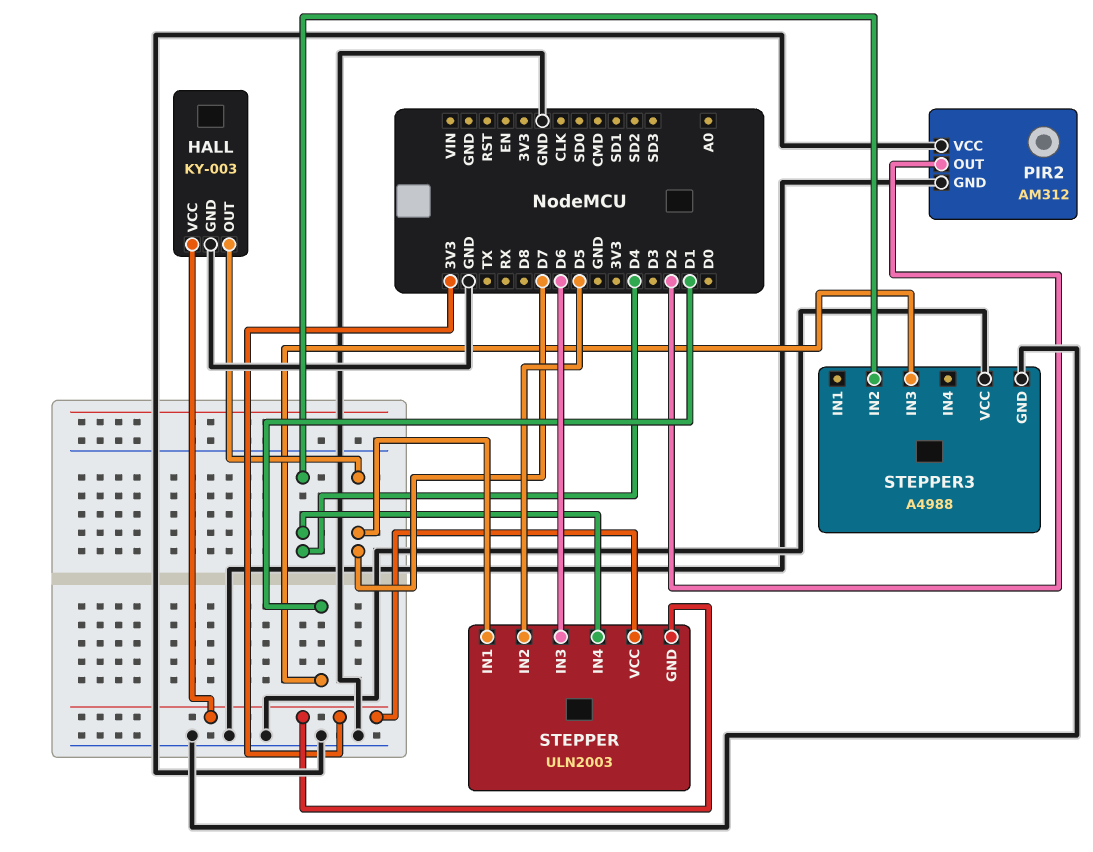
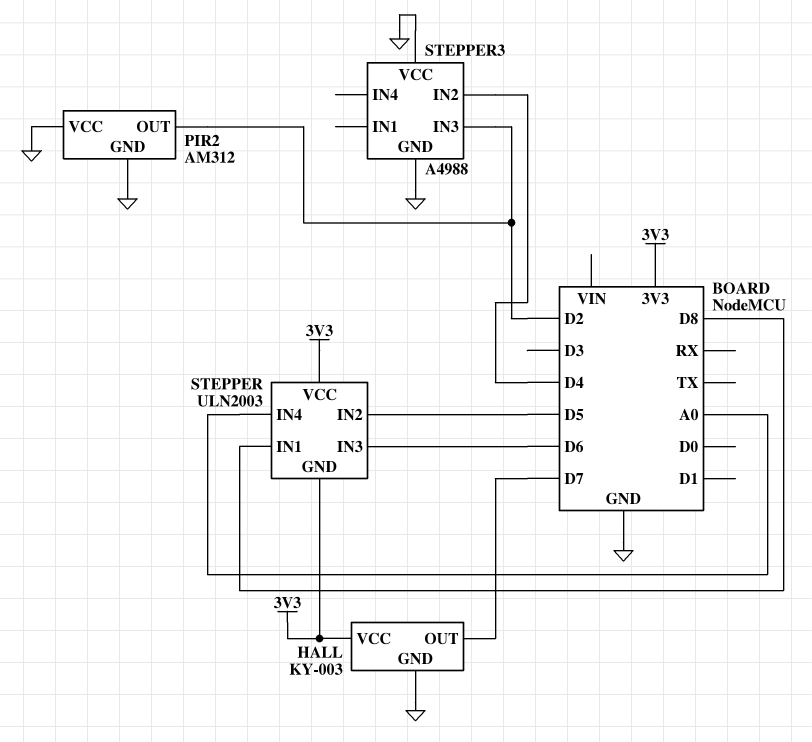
STEPPER pin IN1: D7 -> D8
STEPPER pin IN4: D4 -> A0
STEPPER3 pin IN3: D1 -> D2

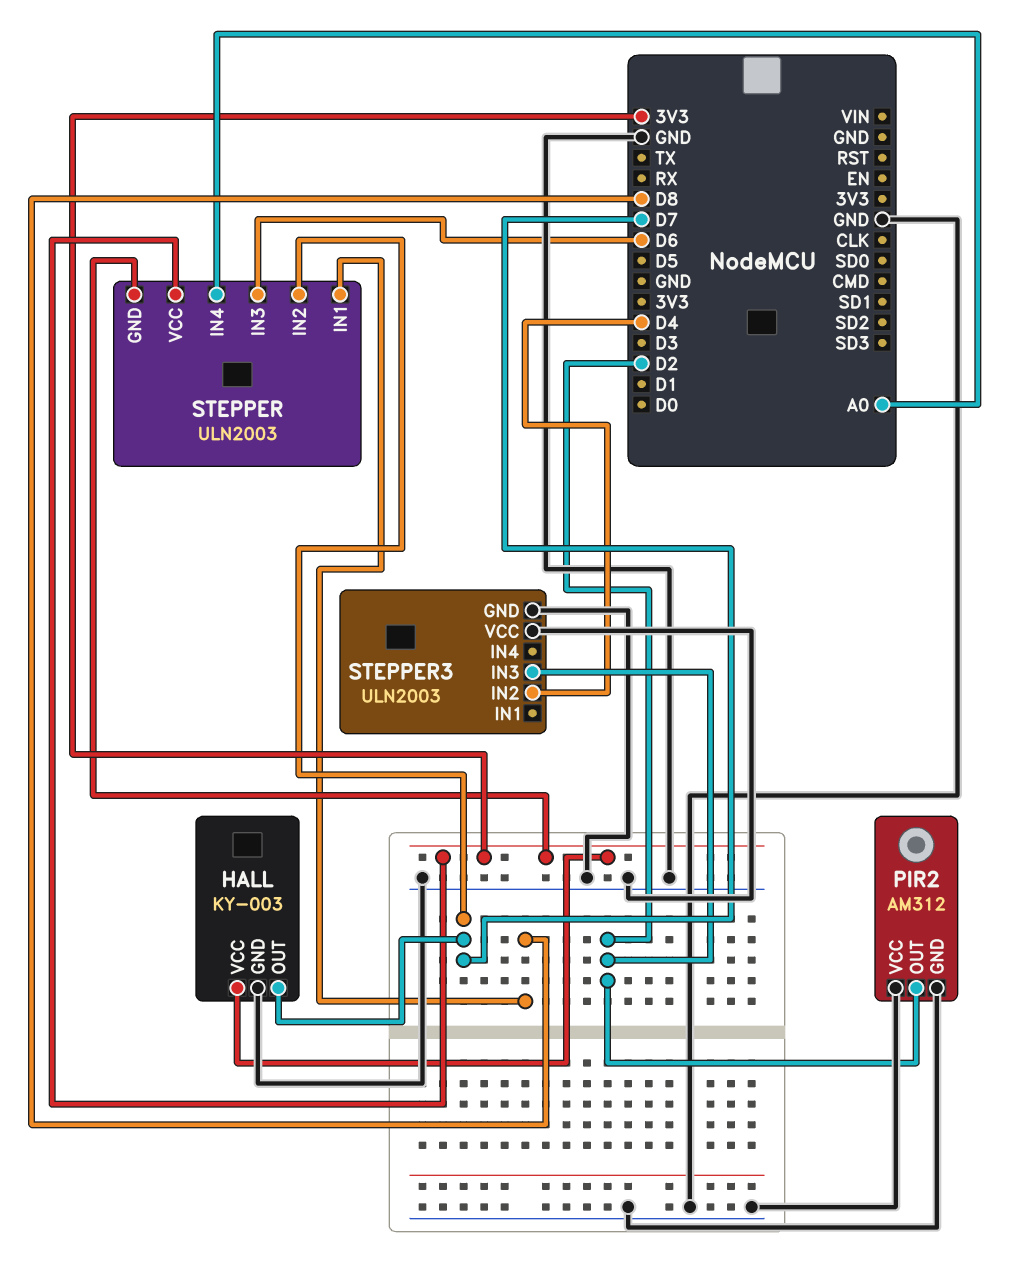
STEPPER pin IN2: D5 -> D7
STEPPER3: A4988 -> ULN2003

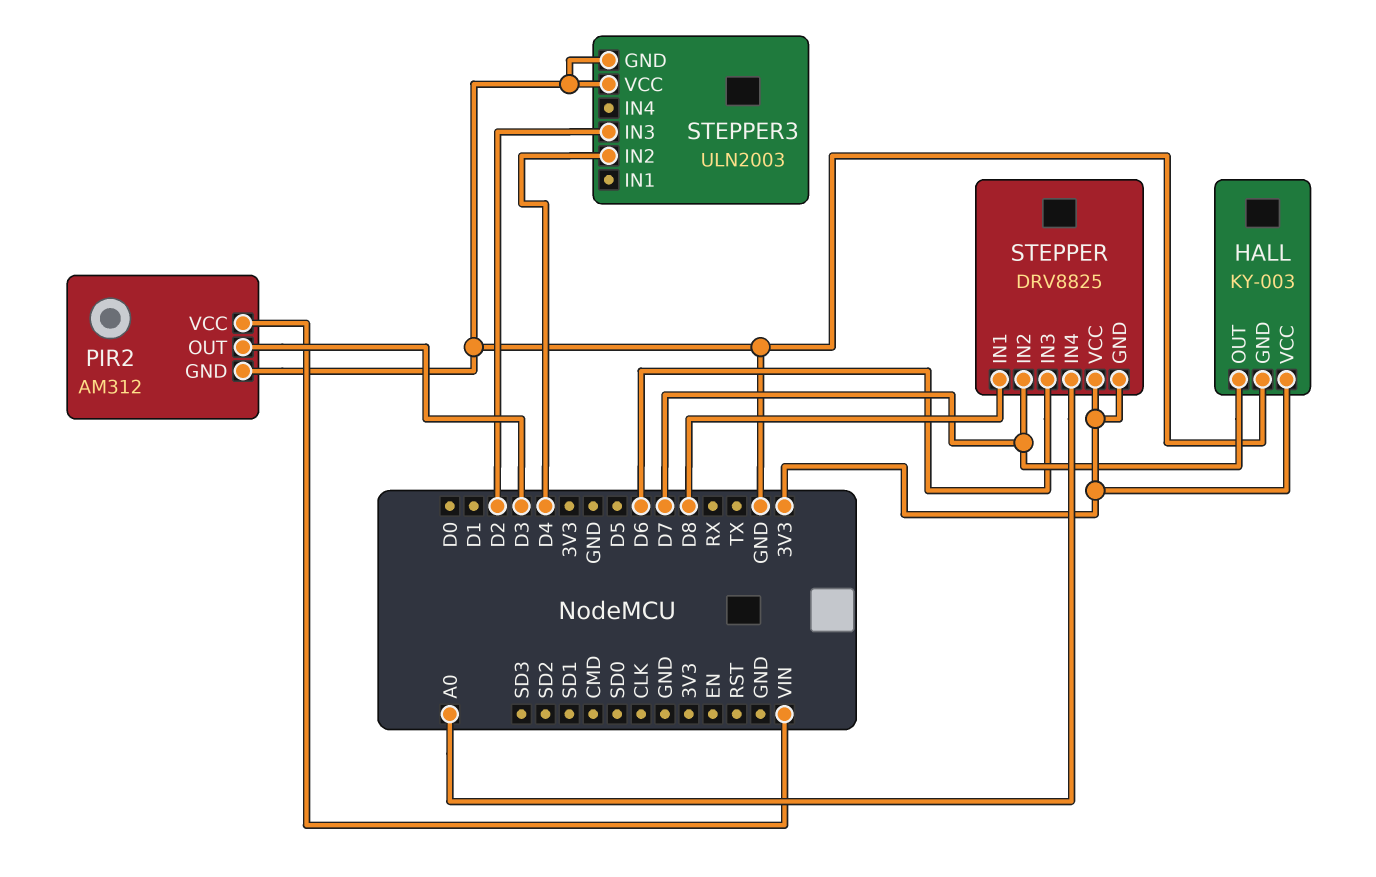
PIR2 pin OUT: D2 -> D3
PIR2 pin VCC: GND -> VIN
STEPPER: ULN2003 -> DRV8825

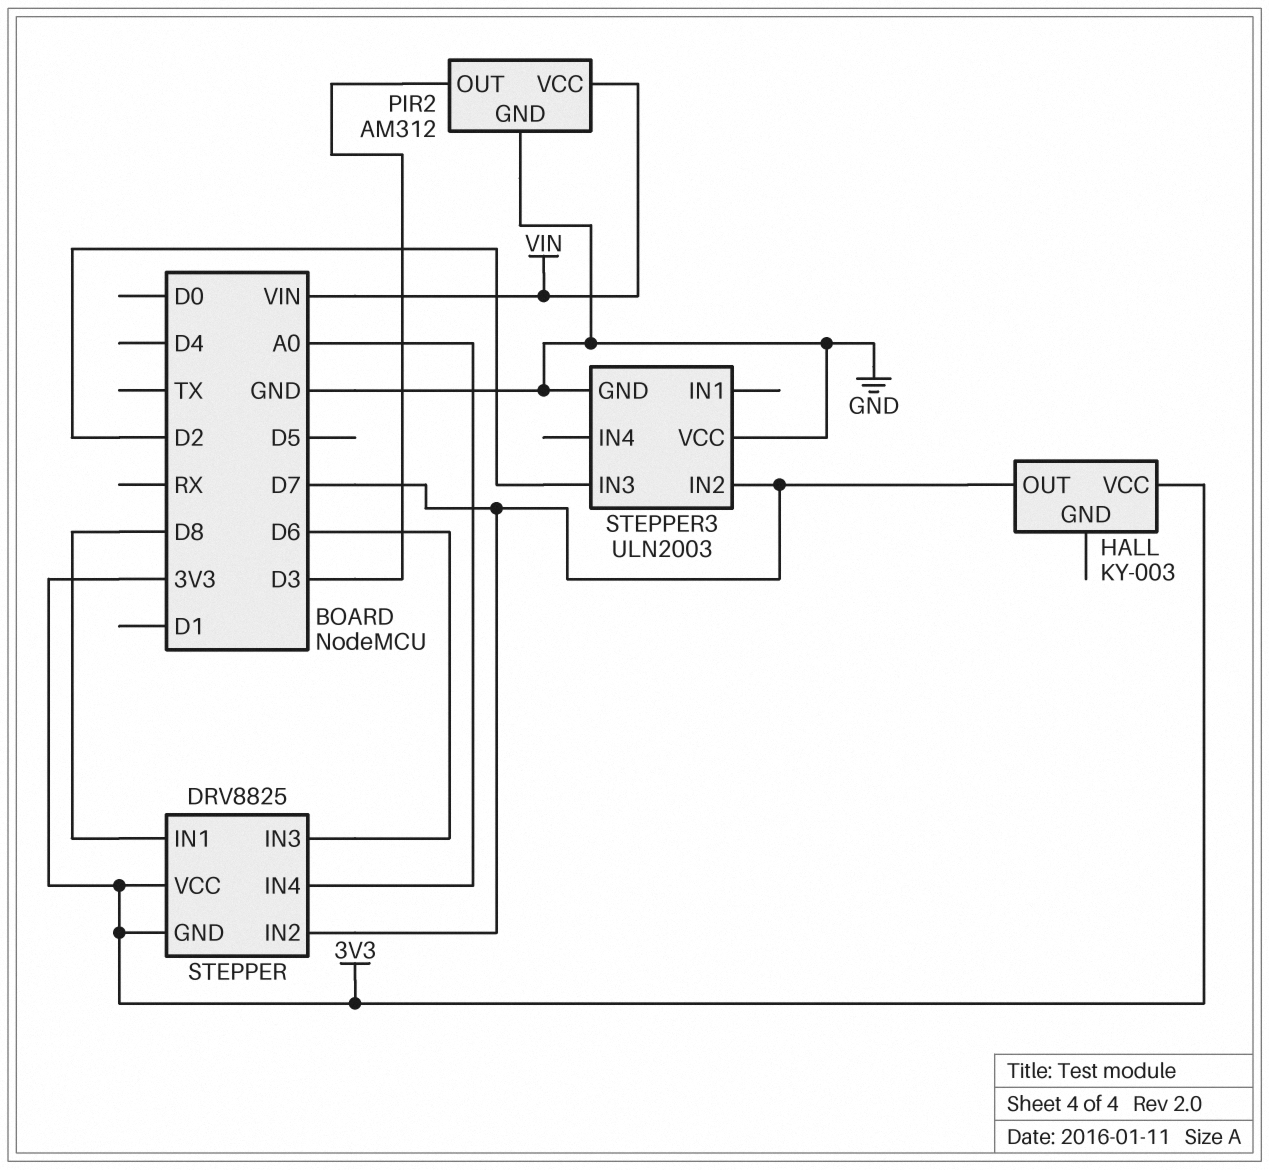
HALL pin GND: GND -> none
STEPPER3 pin IN2: D4 -> D7

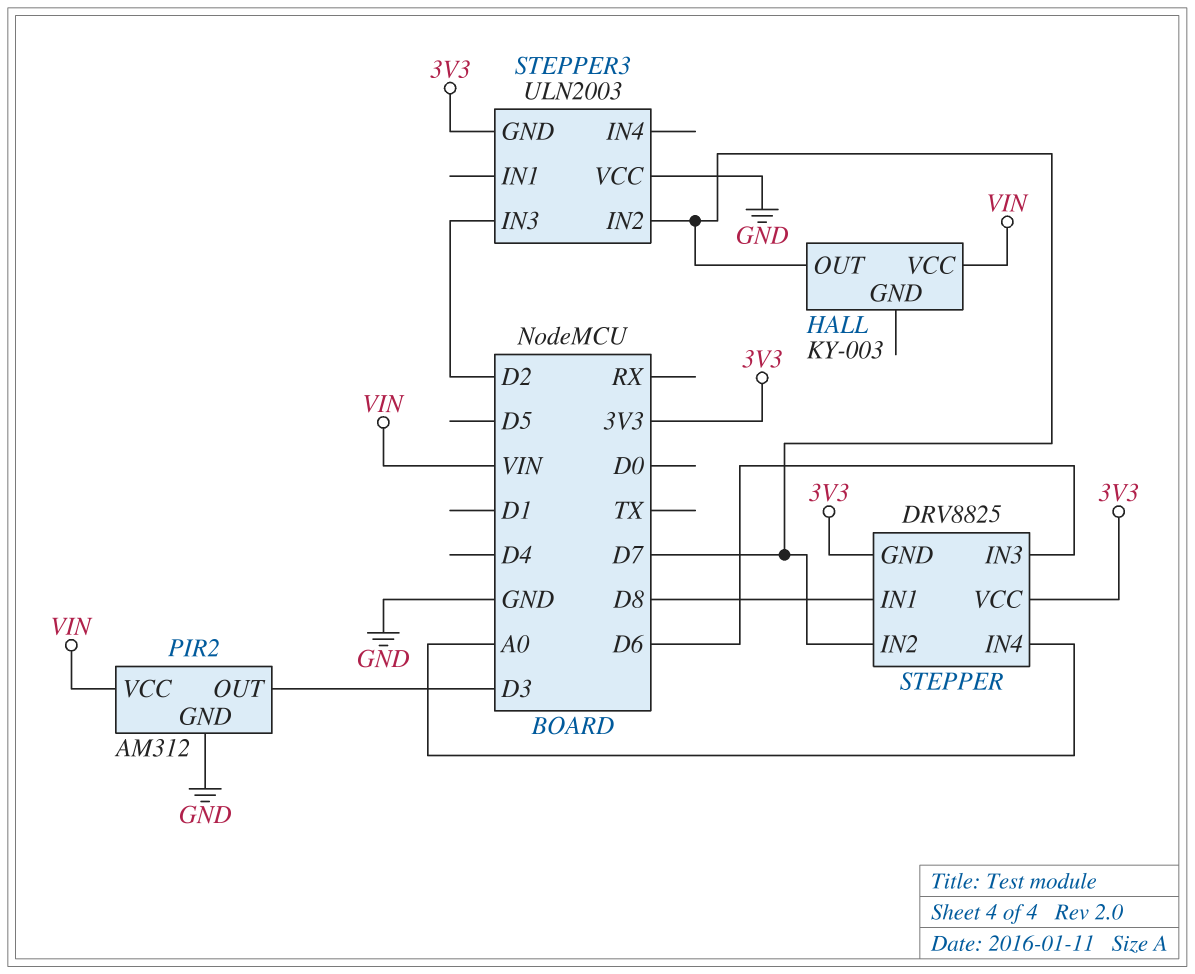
HALL pin VCC: 3V3 -> VIN
STEPPER3 pin GND: GND -> 3V3

